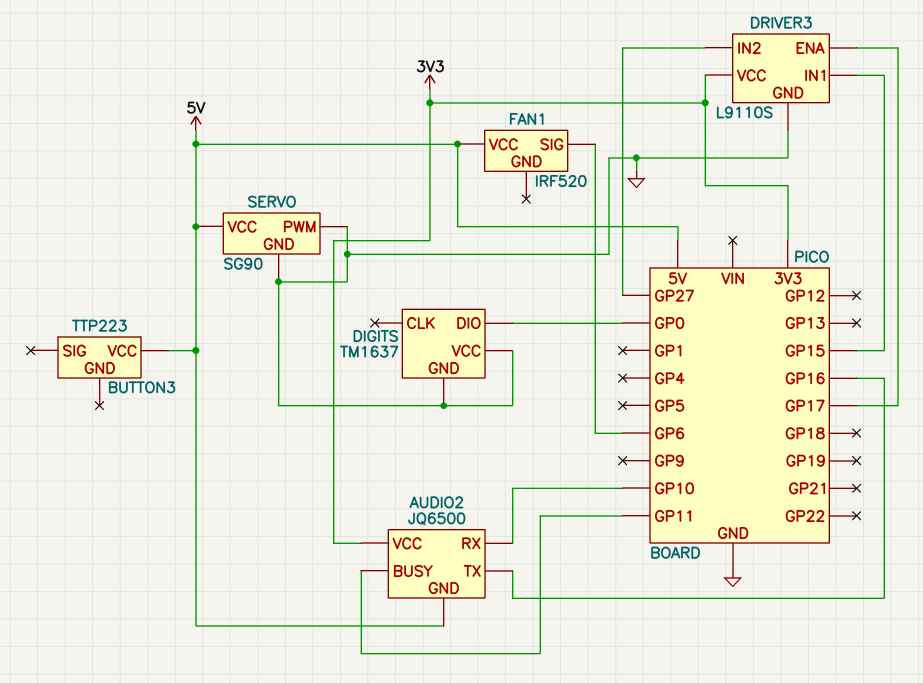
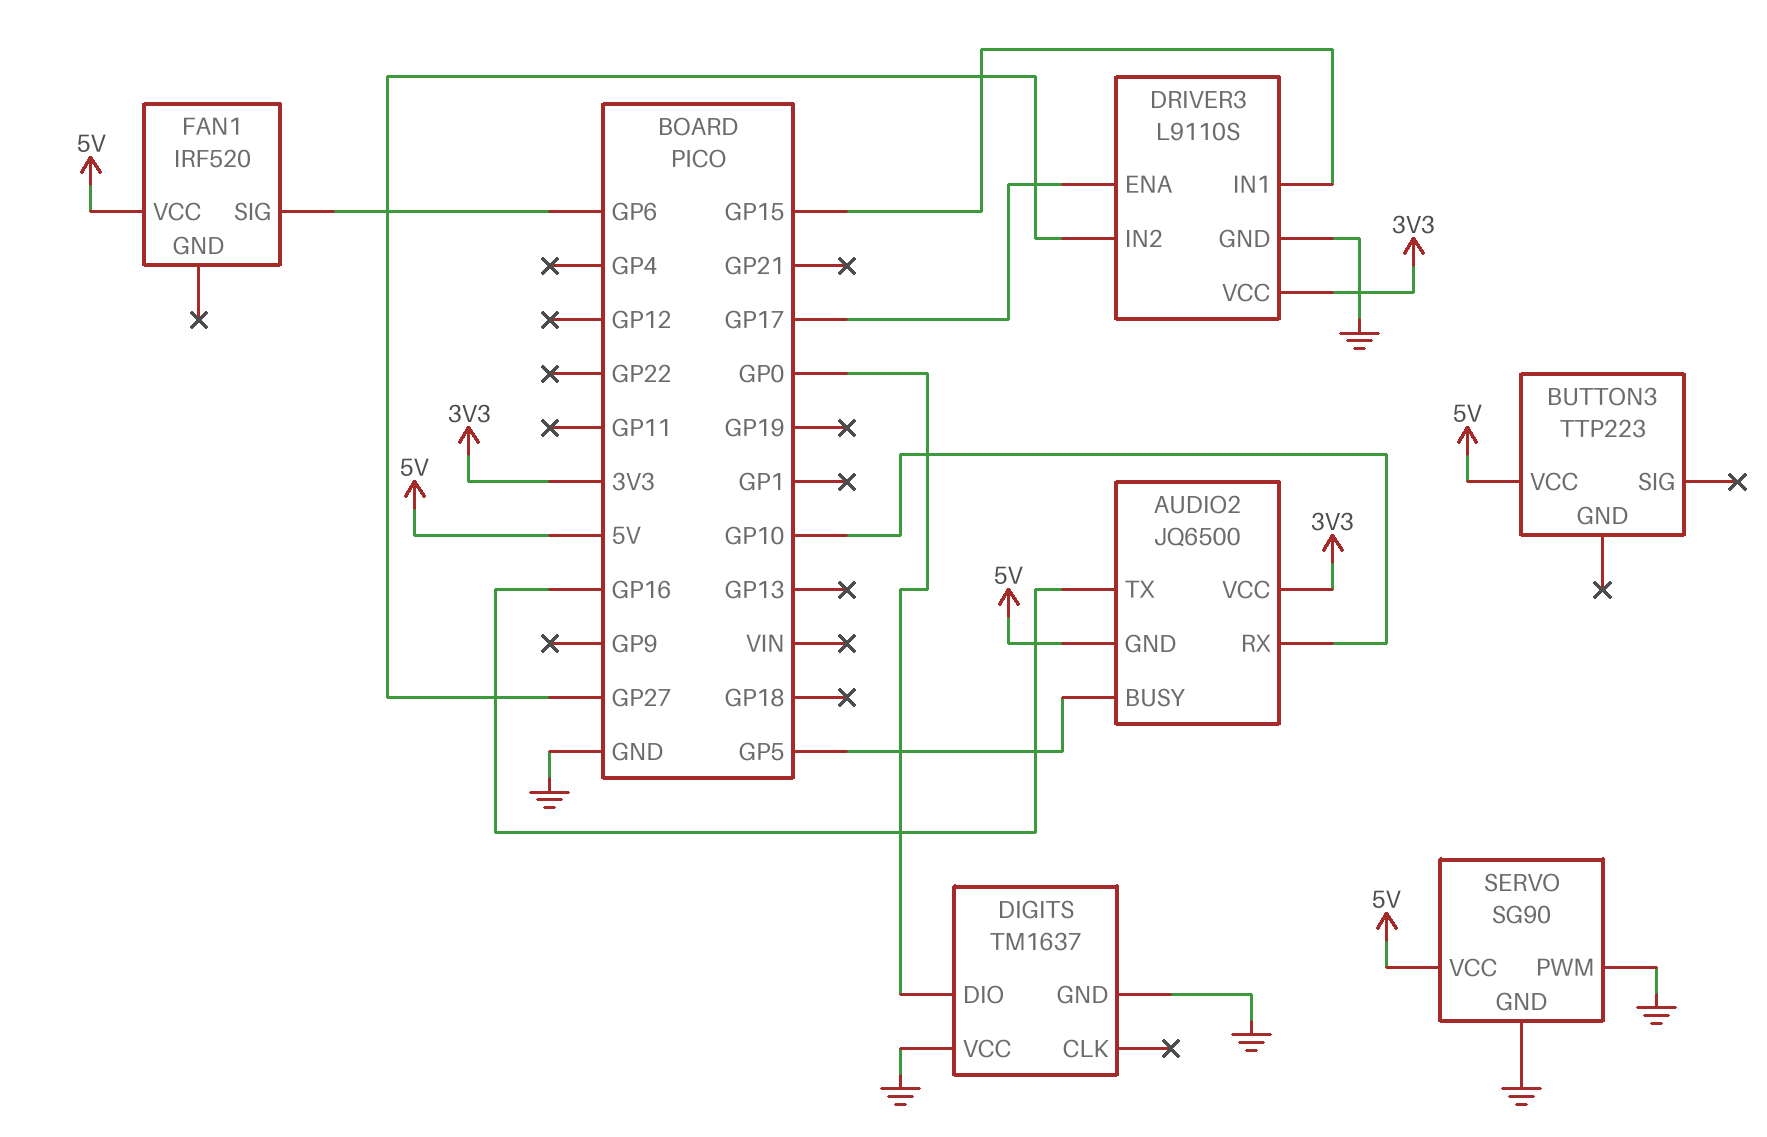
AUDIO2 pin BUSY: GP11 -> GP5

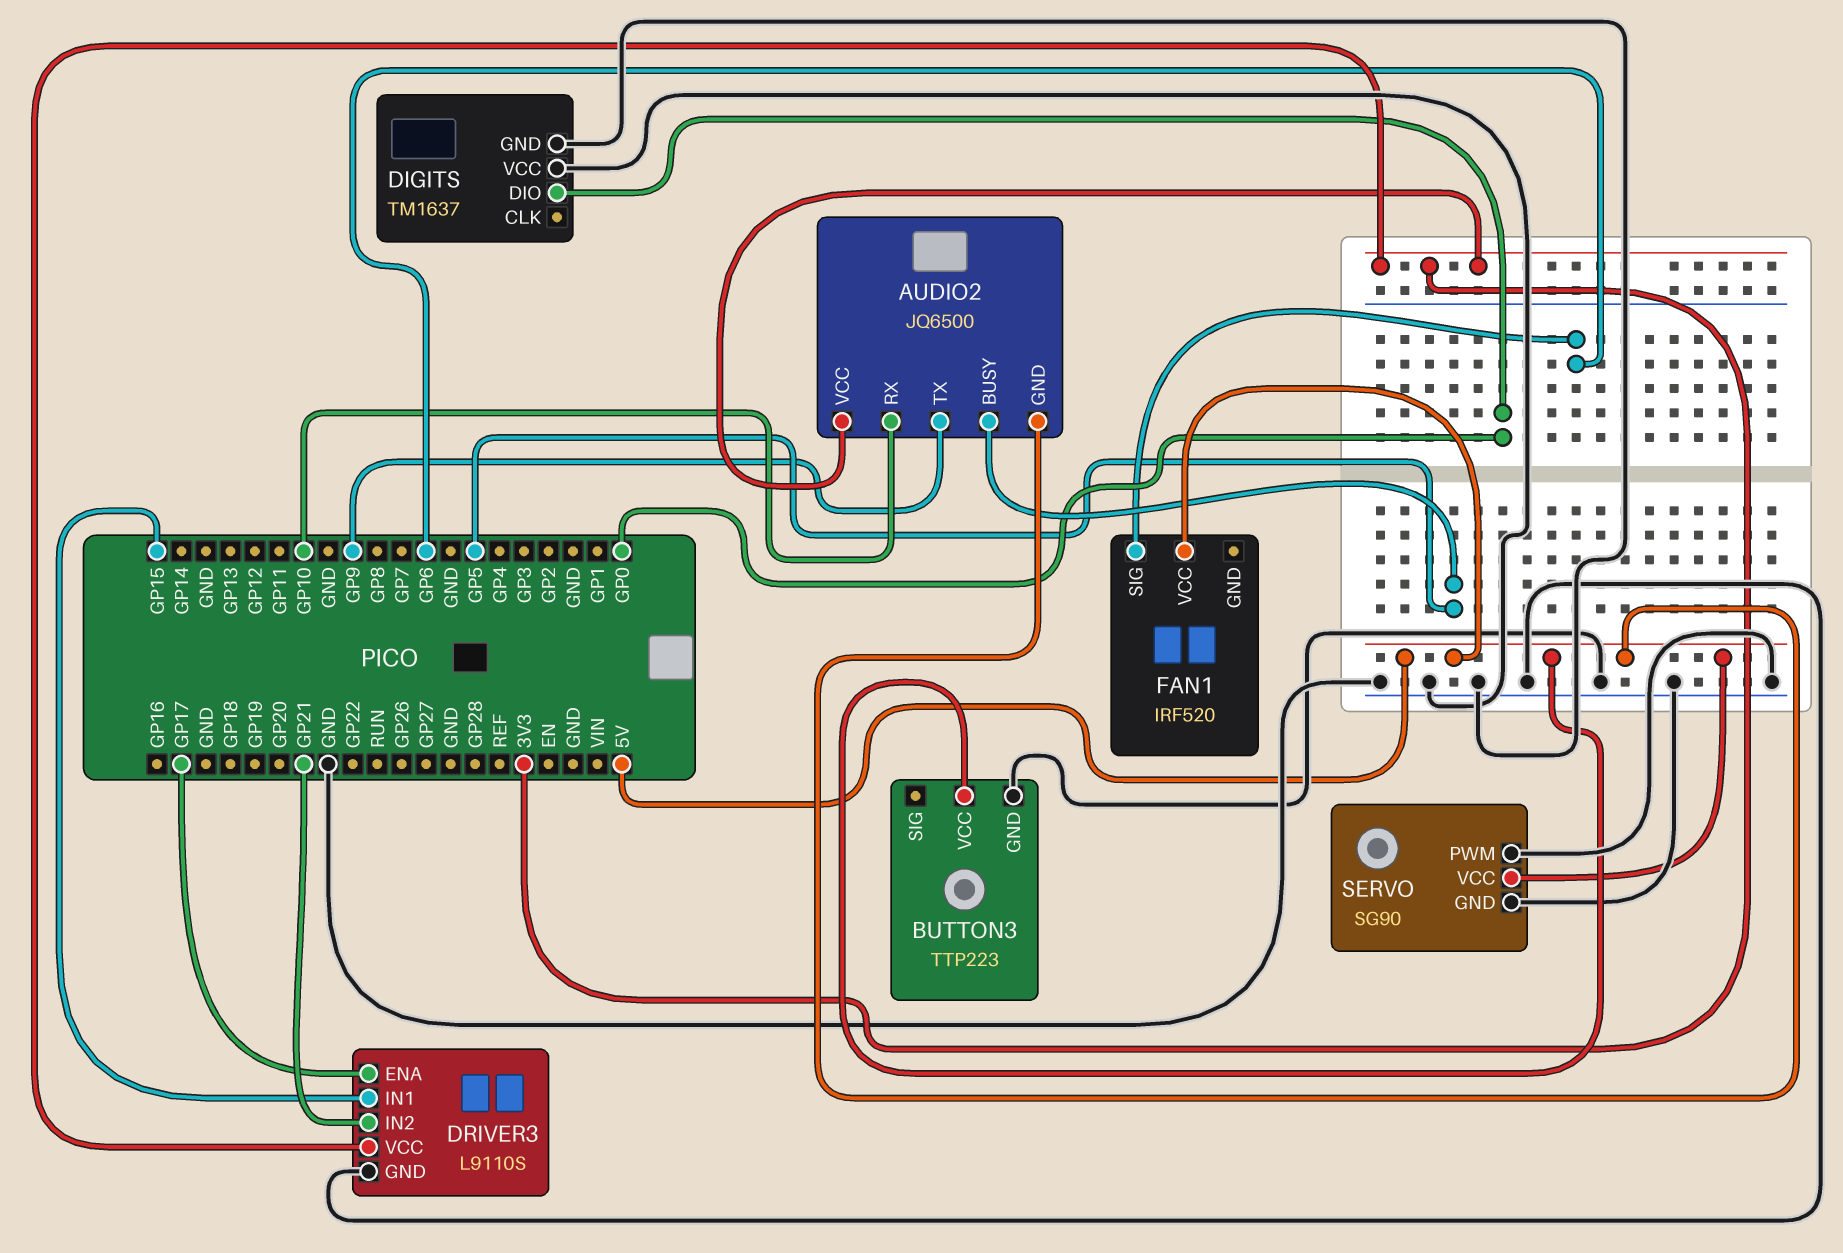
AUDIO2 pin TX: GP16 -> GP9
BUTTON3 pin GND: none -> GND
DRIVER3 pin IN2: GP27 -> GP21

